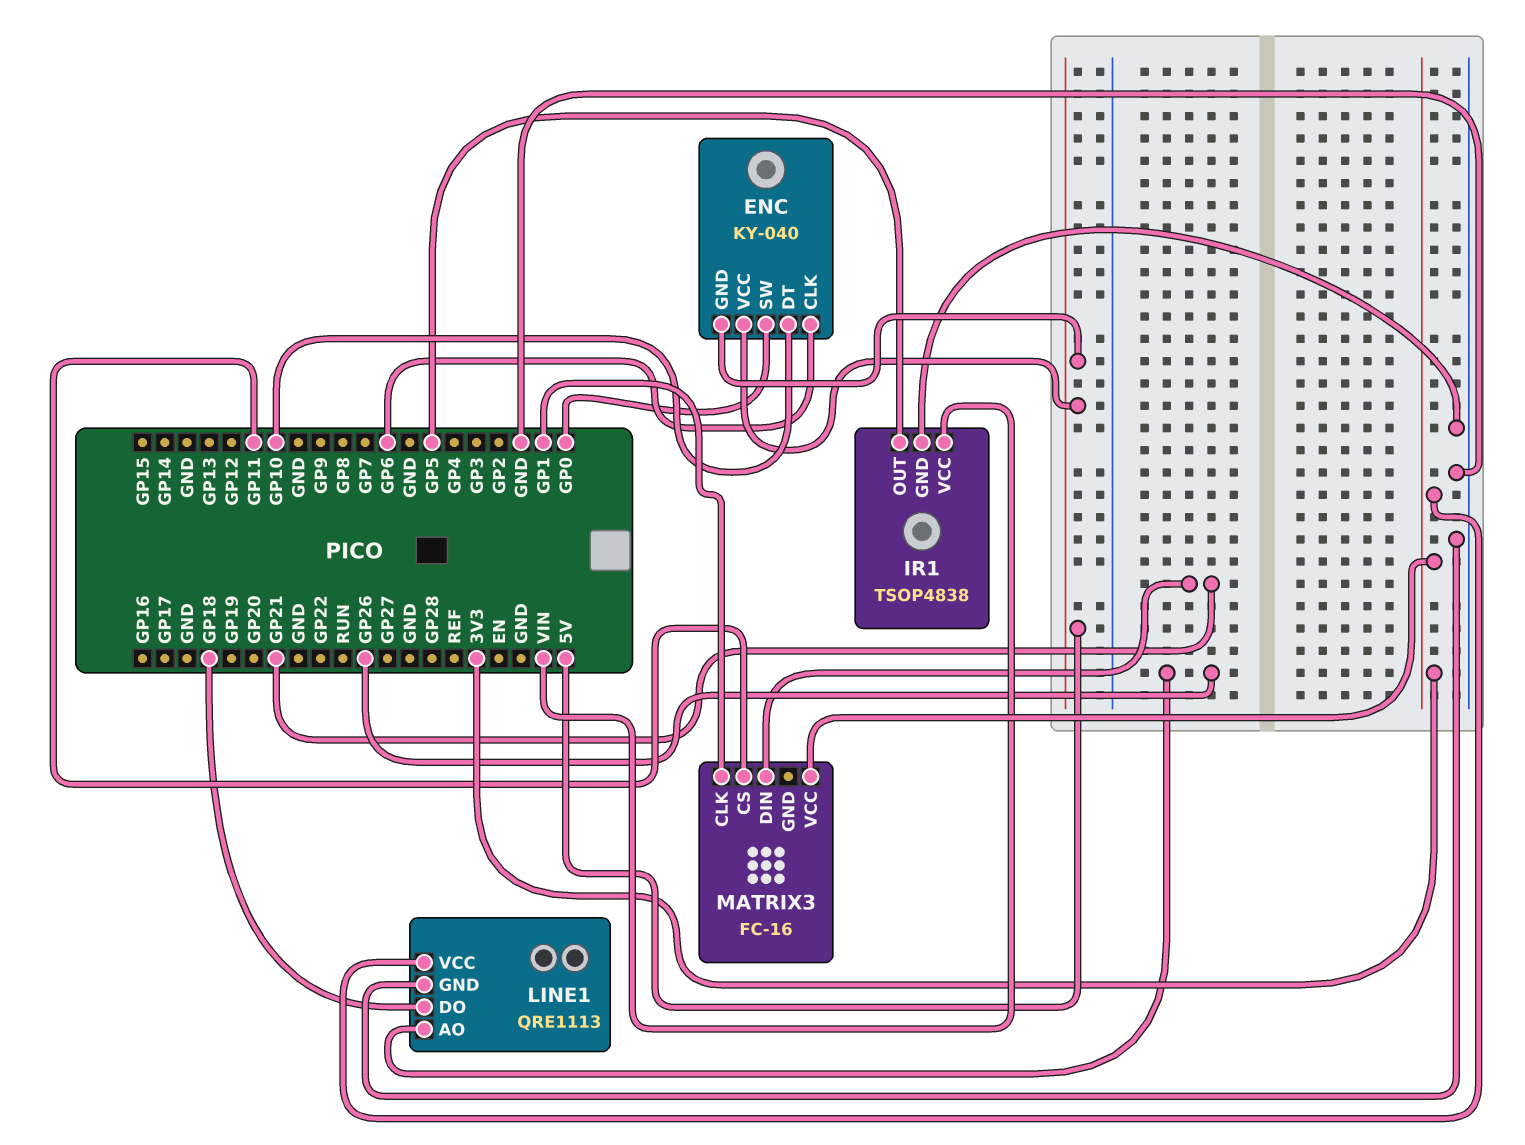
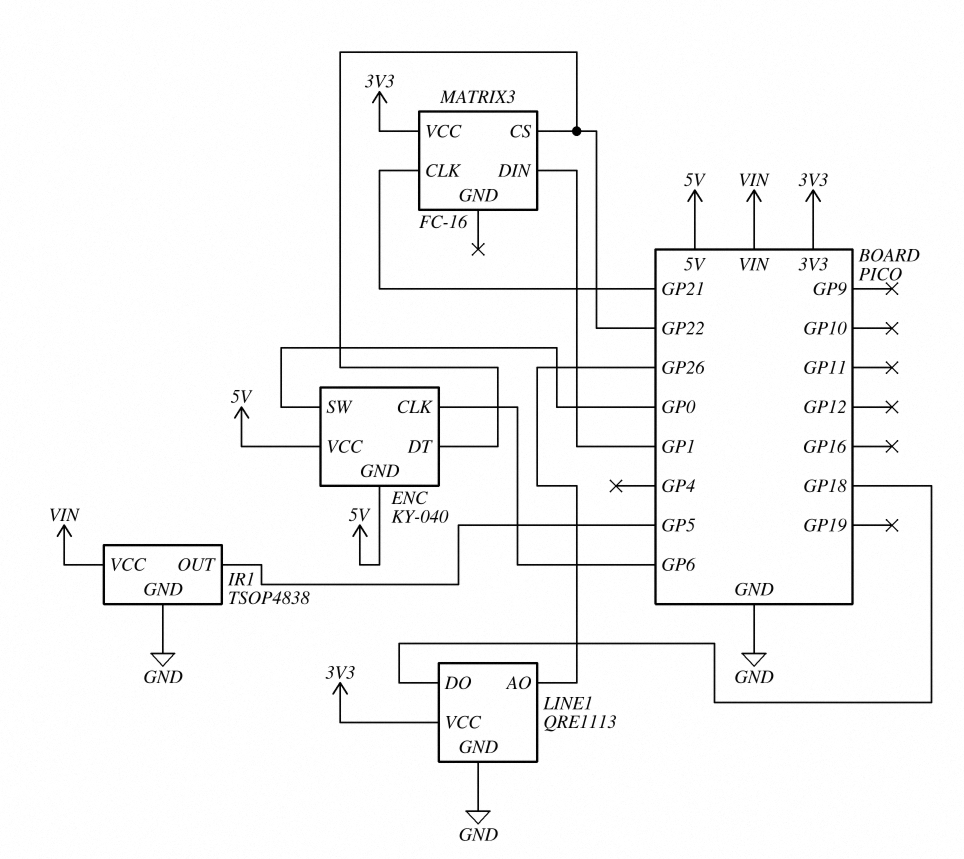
ENC pin DT: GP10 -> GP22
MATRIX3 pin CLK: GP1 -> GP21
MATRIX3 pin CS: GP11 -> GP22
MATRIX3 pin DIN: GP21 -> GP1

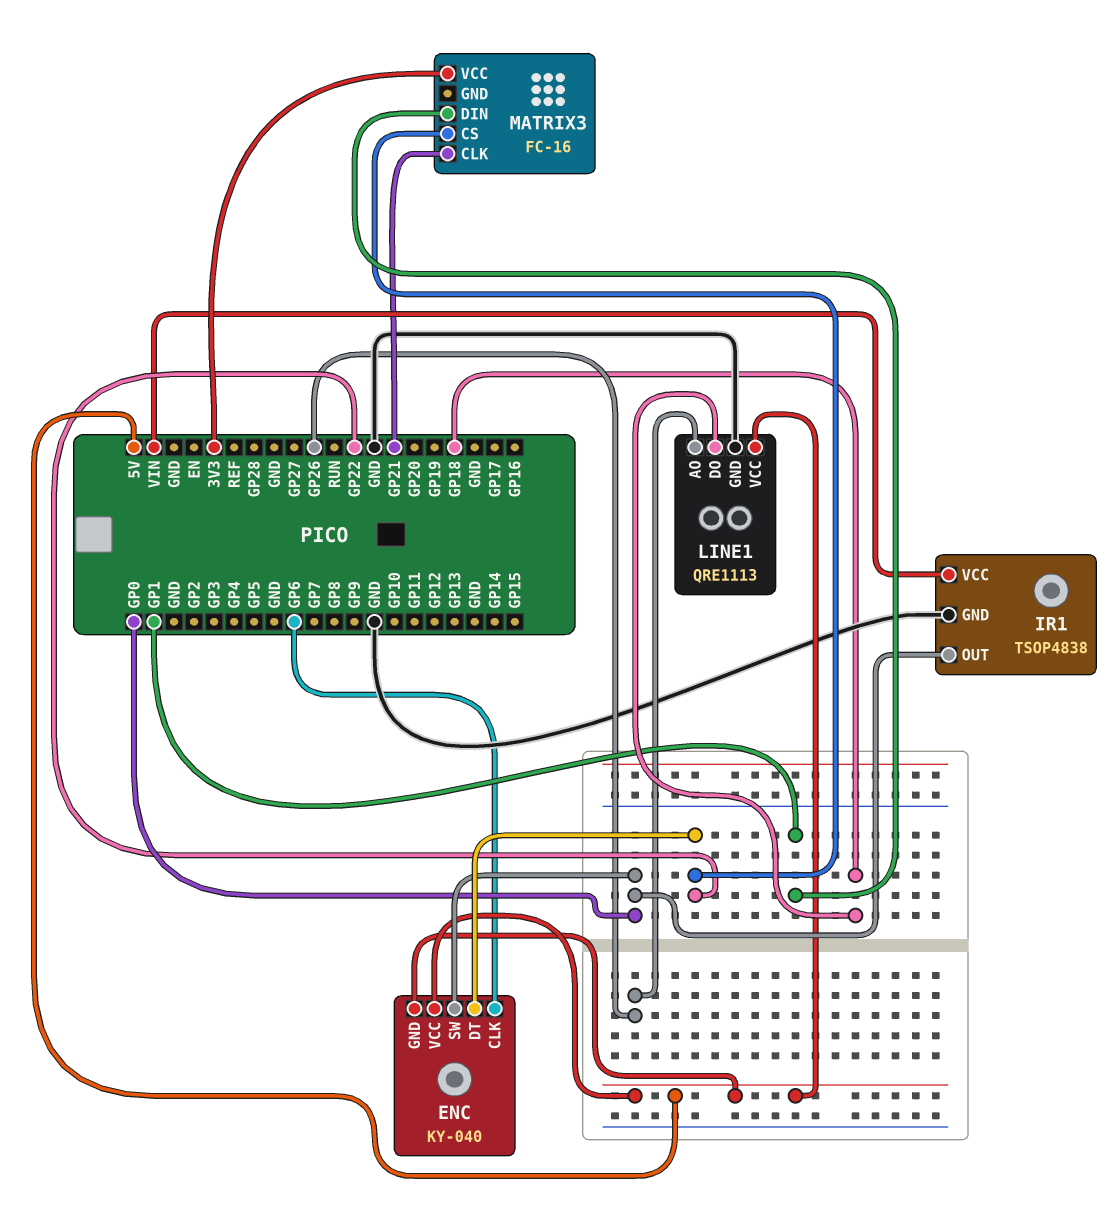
IR1 pin OUT: GP5 -> GP0
LINE1 pin VCC: 3V3 -> 5V

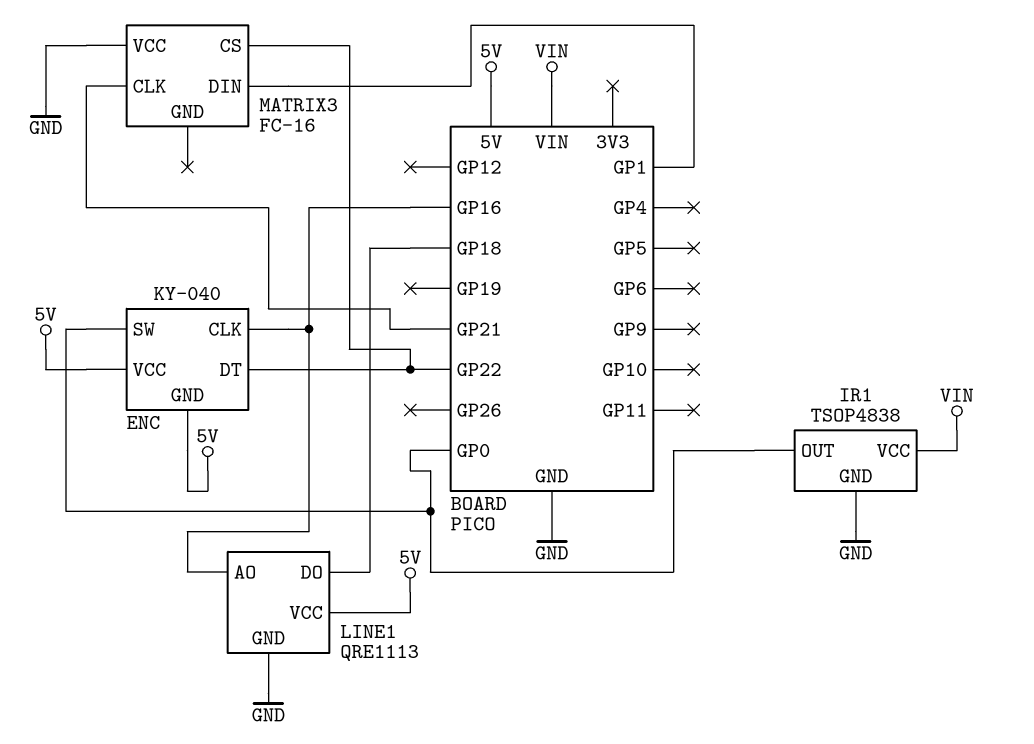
ENC pin CLK: GP6 -> GP16
LINE1 pin AO: GP26 -> GP16
MATRIX3 pin VCC: 3V3 -> GND

